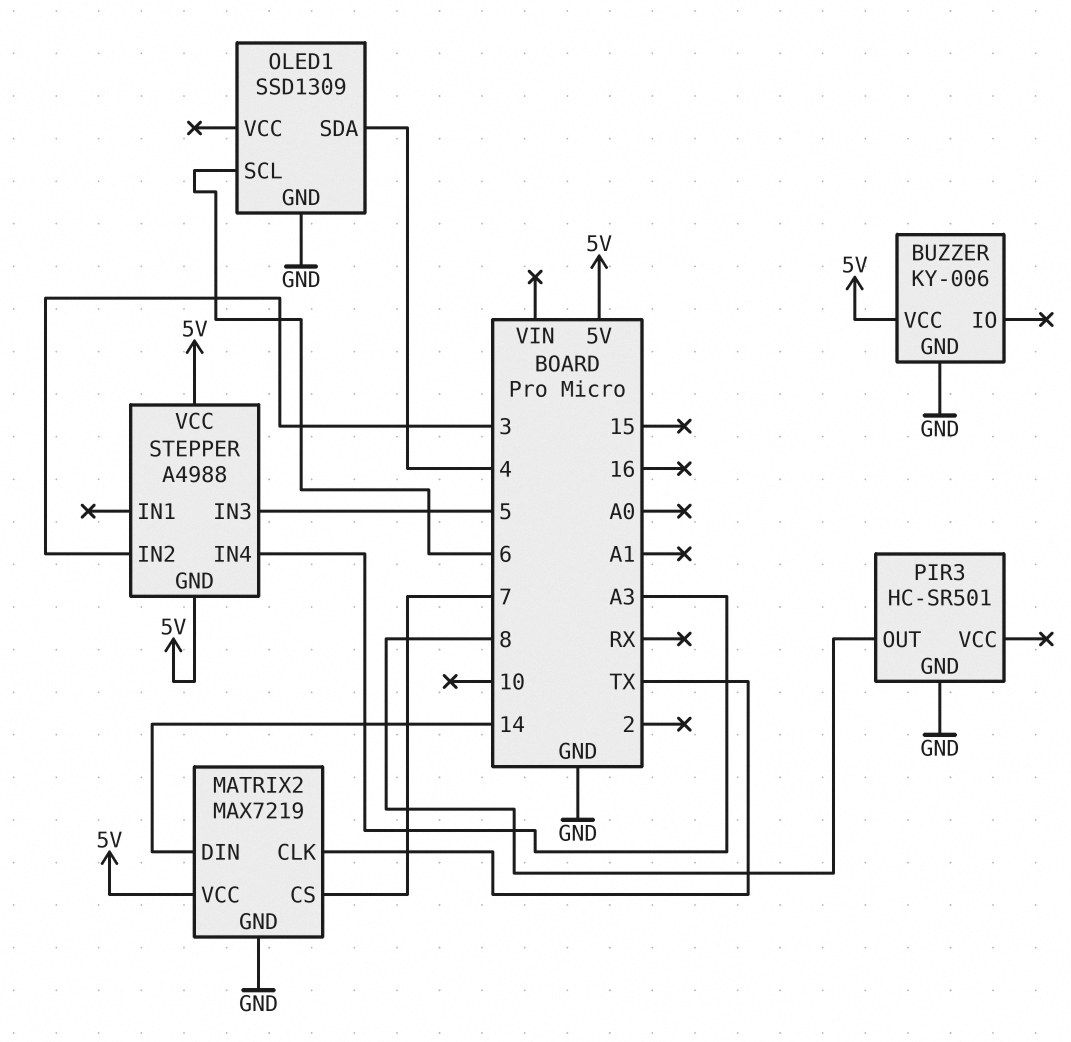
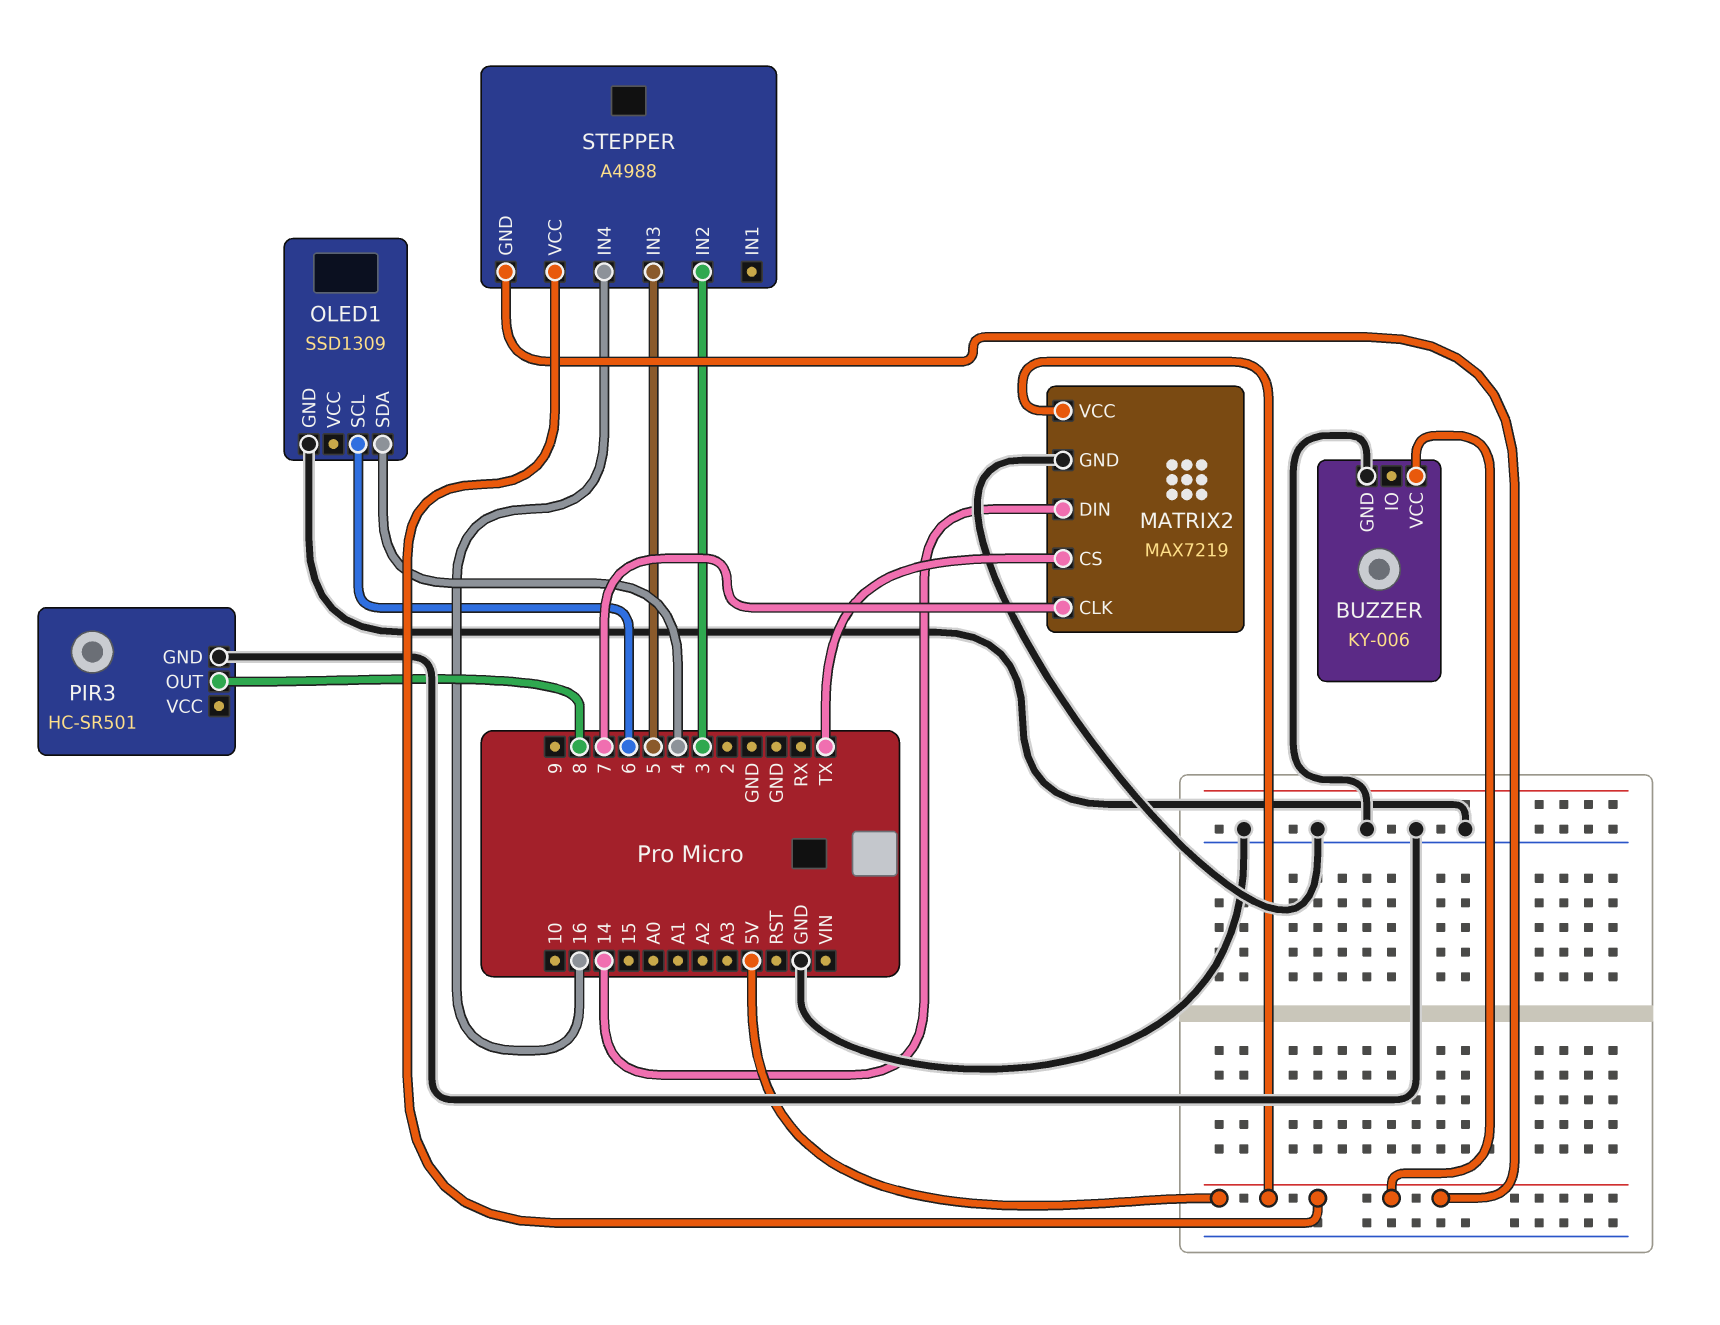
MATRIX2 pin CLK: TX -> 7
MATRIX2 pin CS: 7 -> TX
STEPPER pin IN4: A3 -> 16

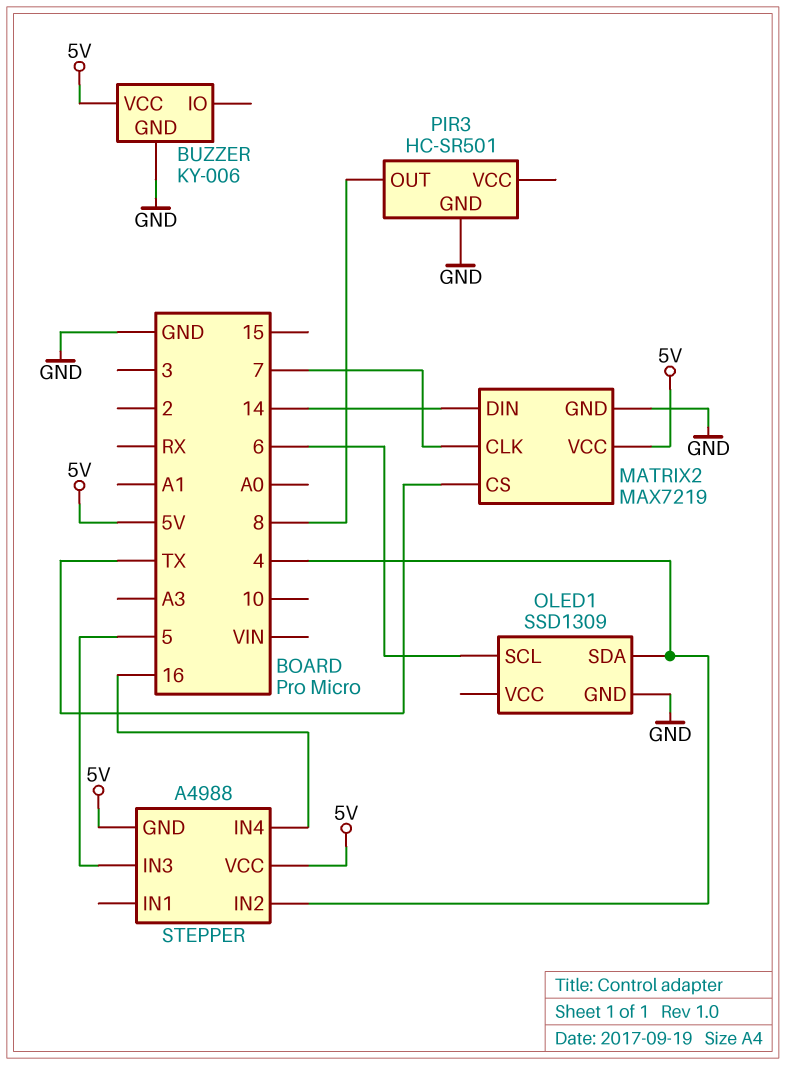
STEPPER pin IN2: 3 -> 4

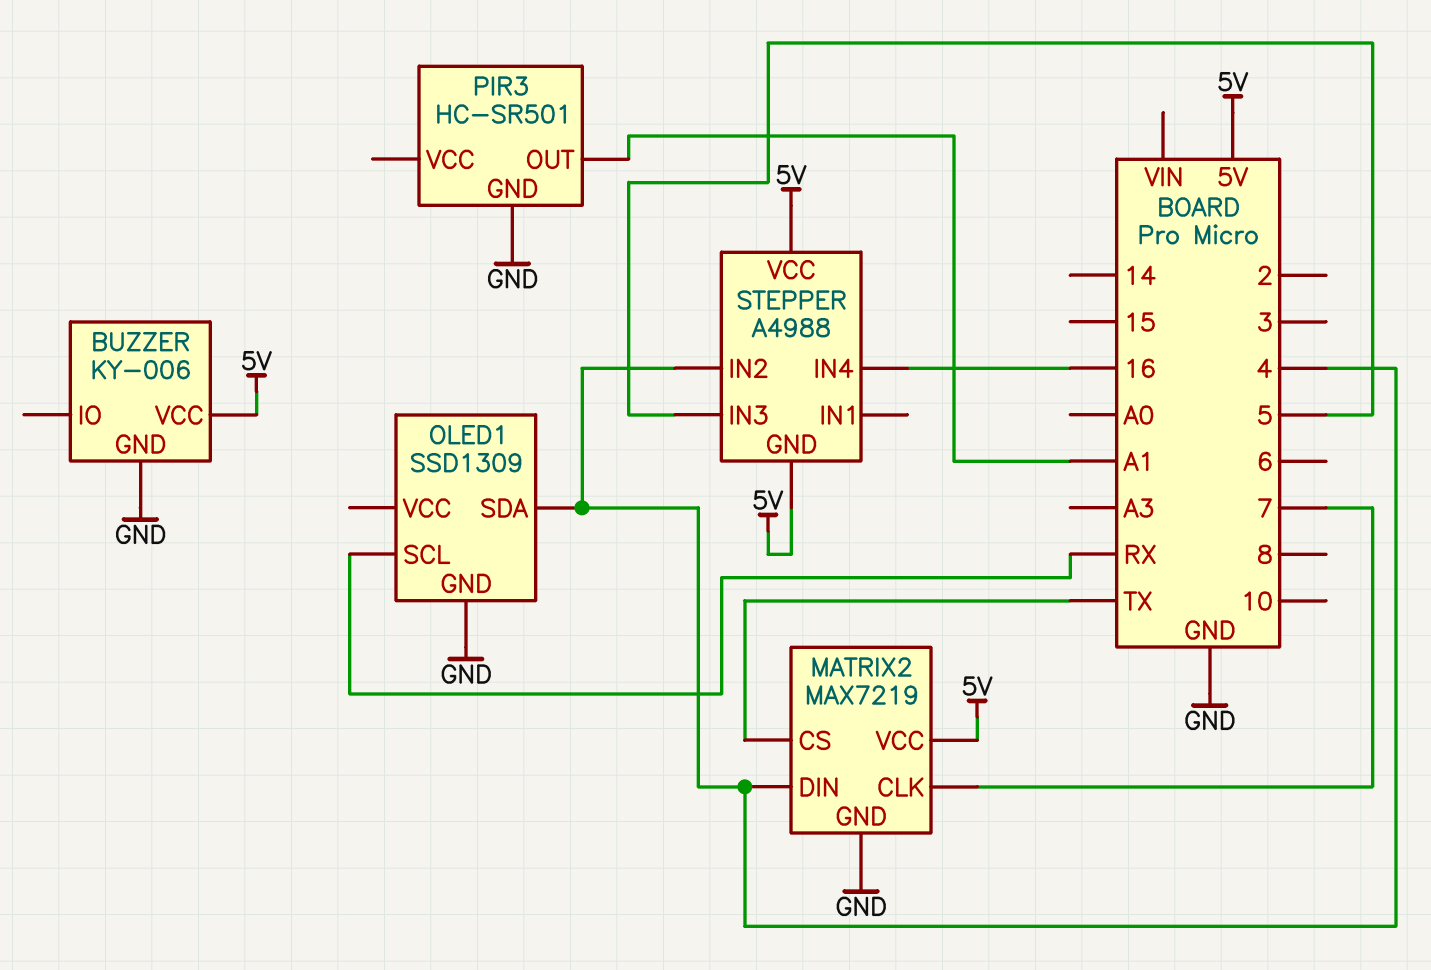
MATRIX2 pin DIN: 14 -> 4
OLED1 pin SCL: 6 -> RX
PIR3 pin OUT: 8 -> A1

